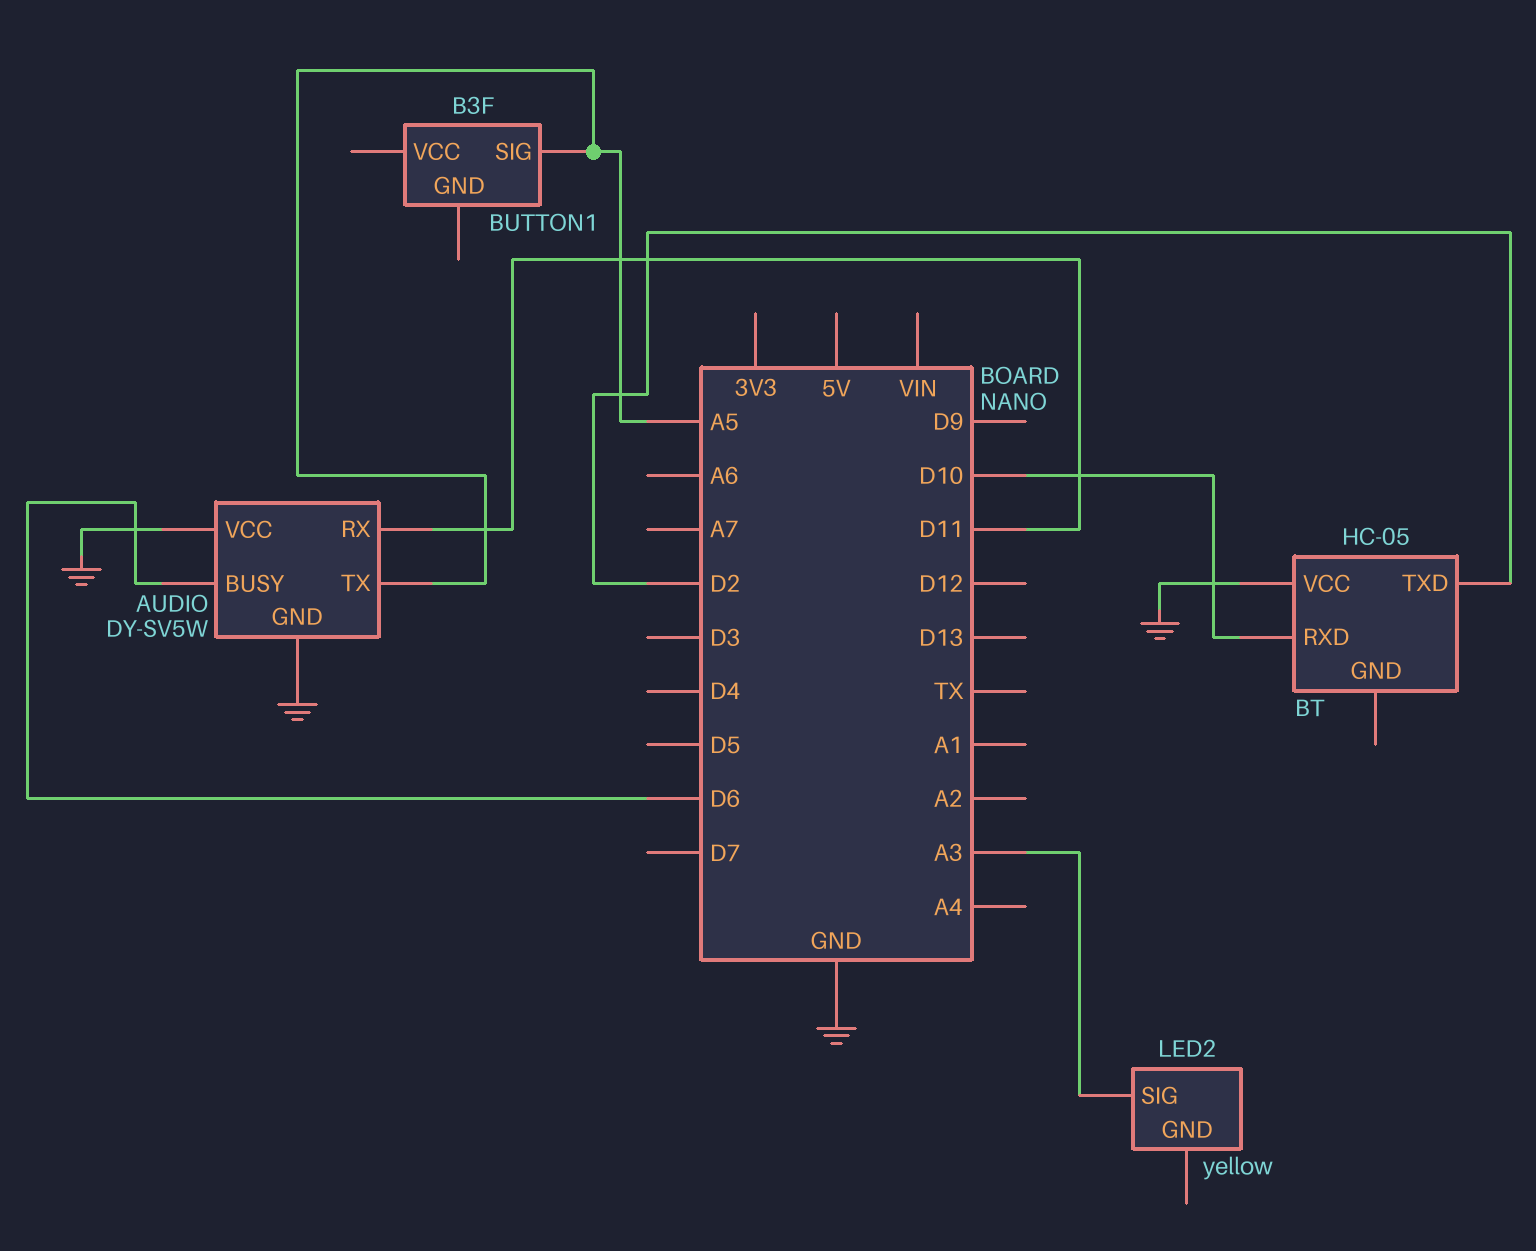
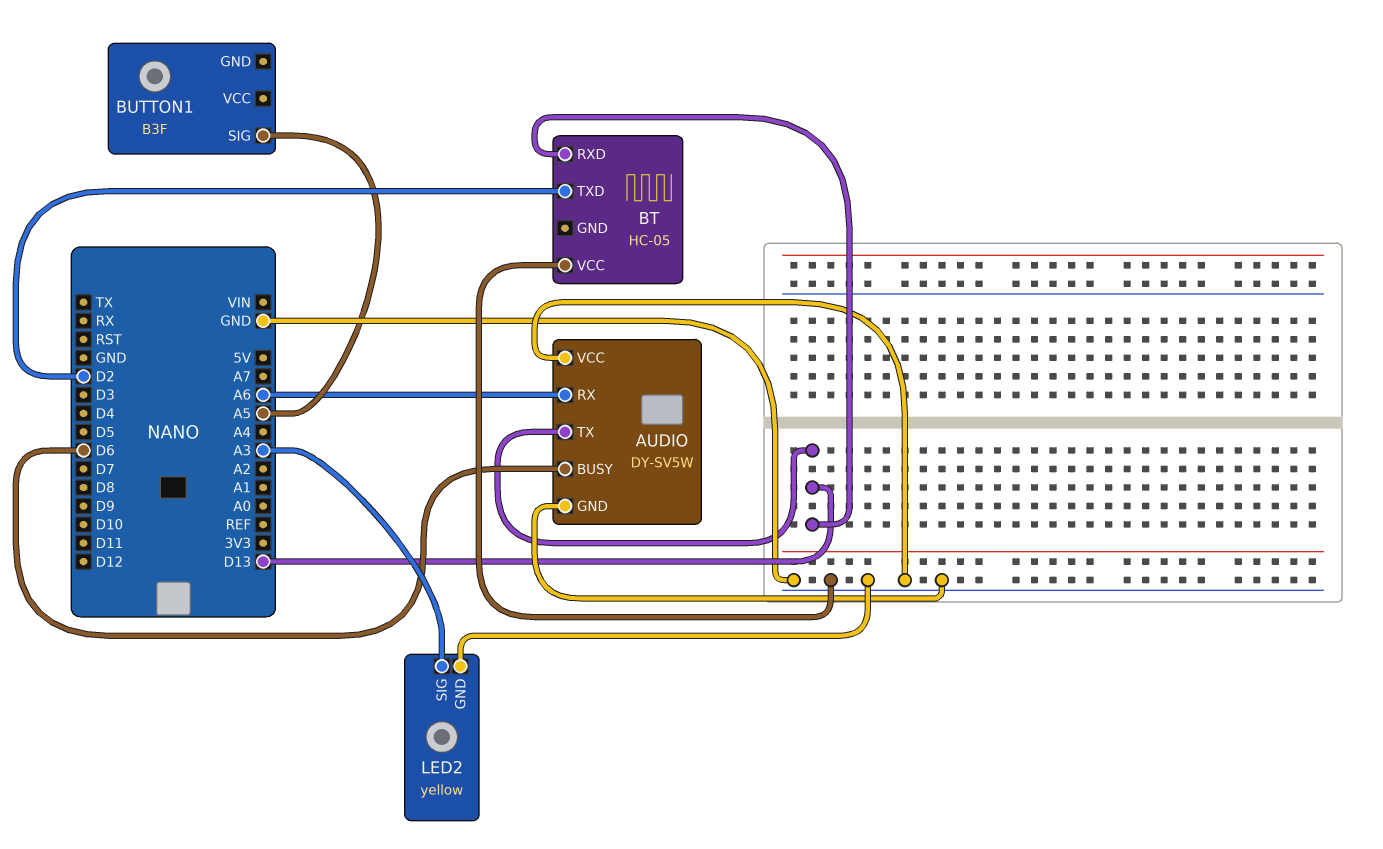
AUDIO pin RX: D11 -> A6
AUDIO pin TX: A5 -> D13
BT pin RXD: D10 -> D13
LED2 pin GND: none -> GND

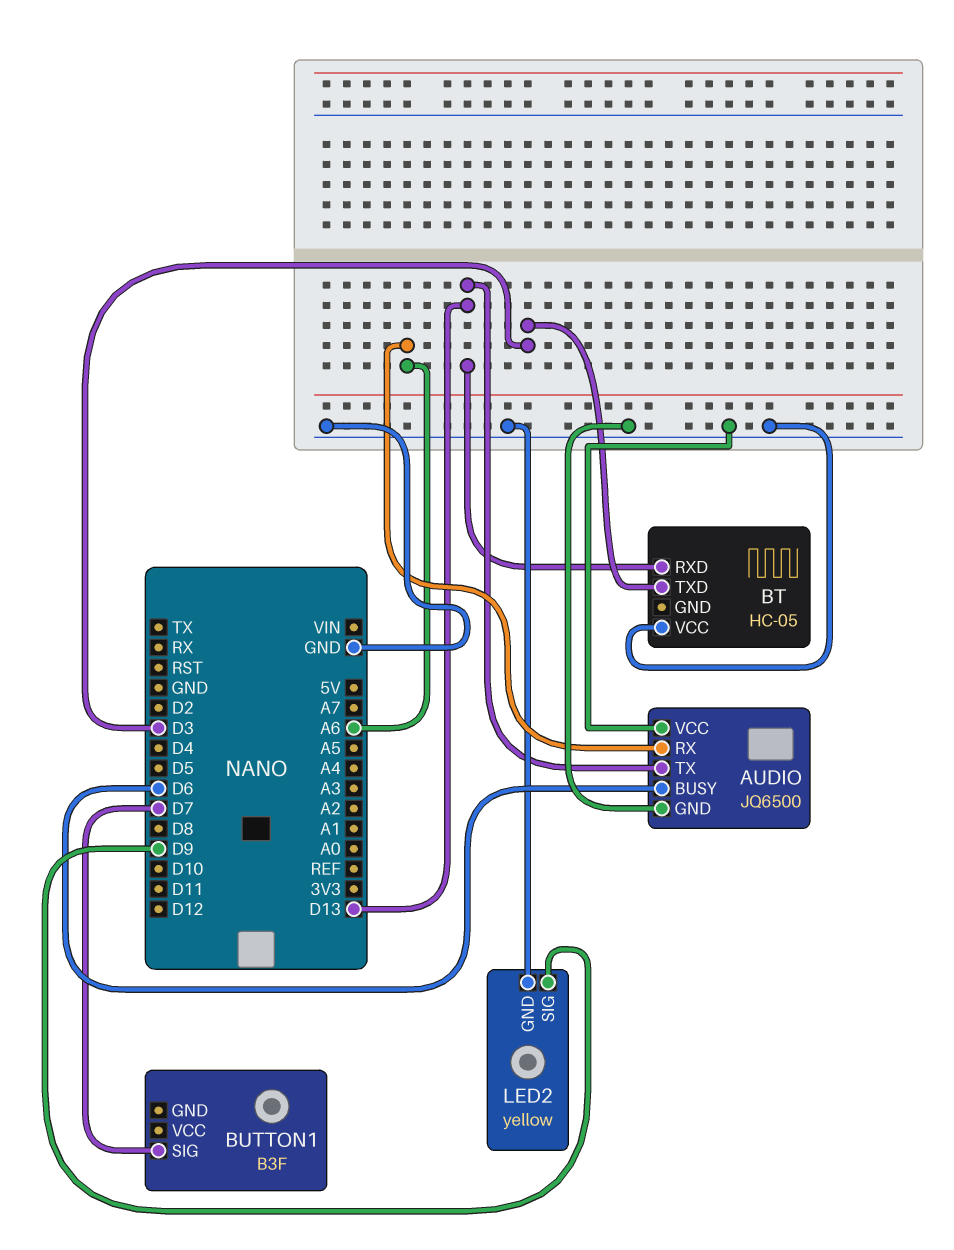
AUDIO: DY-SV5W -> JQ6500
BT pin TXD: D2 -> D3
BUTTON1 pin SIG: A5 -> D7
LED2 pin SIG: A3 -> D9

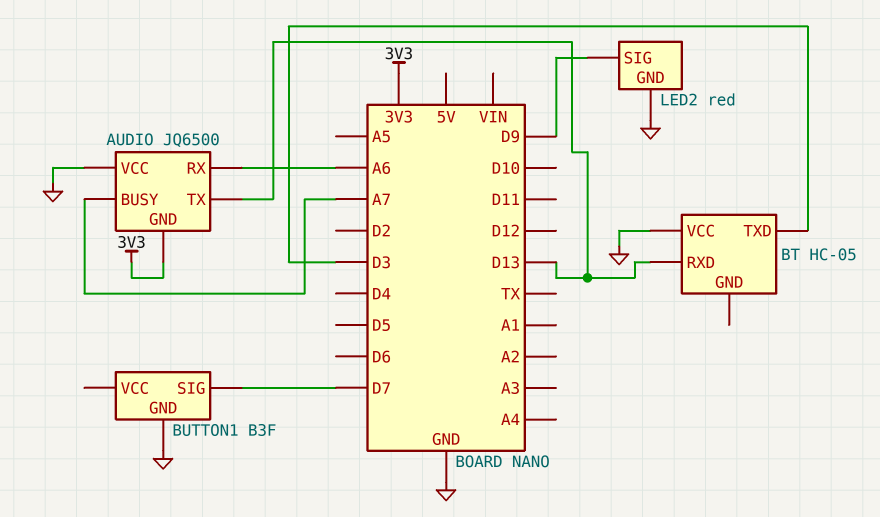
AUDIO pin BUSY: D6 -> A7
AUDIO pin GND: GND -> 3V3
BUTTON1 pin GND: none -> GND
LED2: yellow -> red

